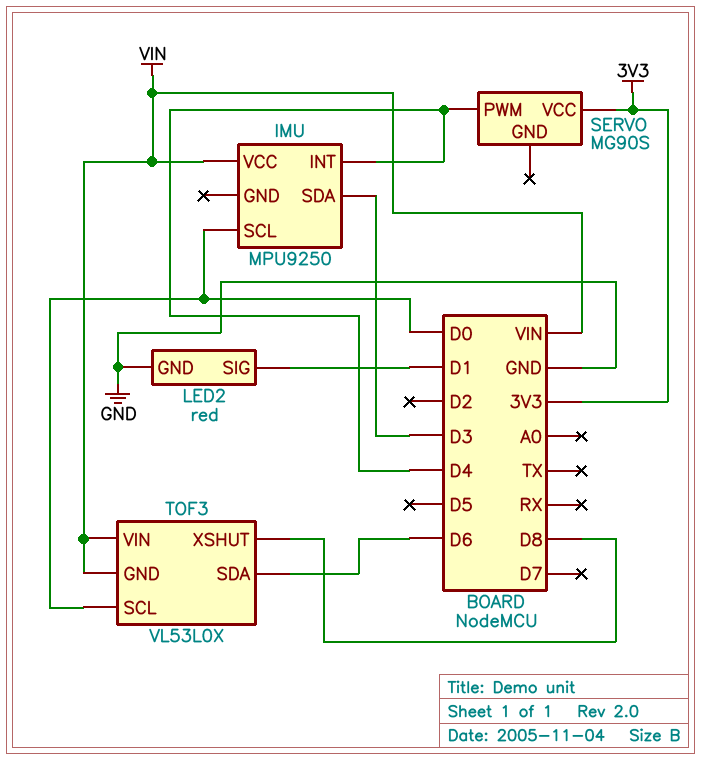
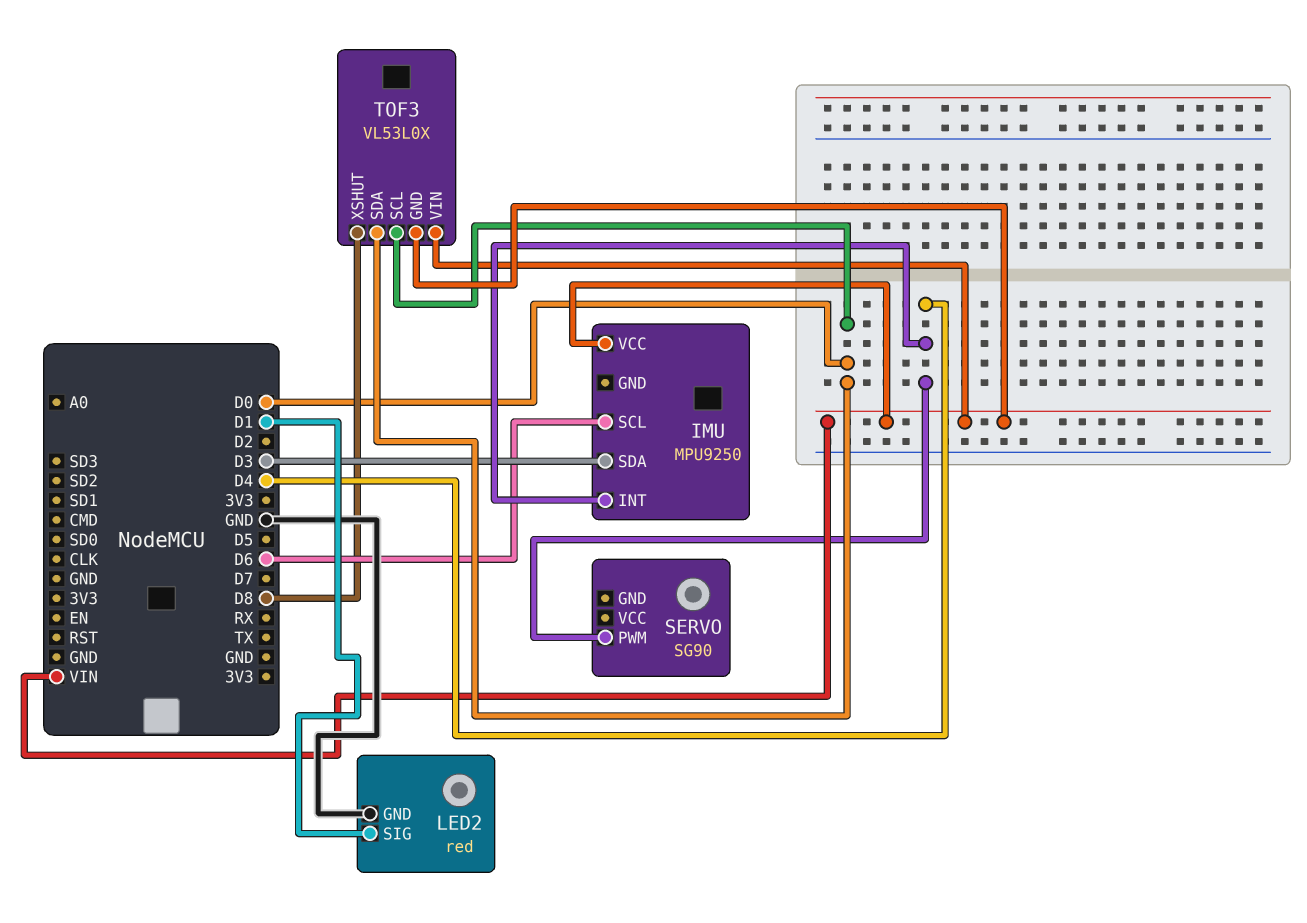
IMU pin SCL: D0 -> D6
SERVO: MG90S -> SG90
SERVO pin VCC: 3V3 -> none
TOF3 pin SDA: D6 -> D0

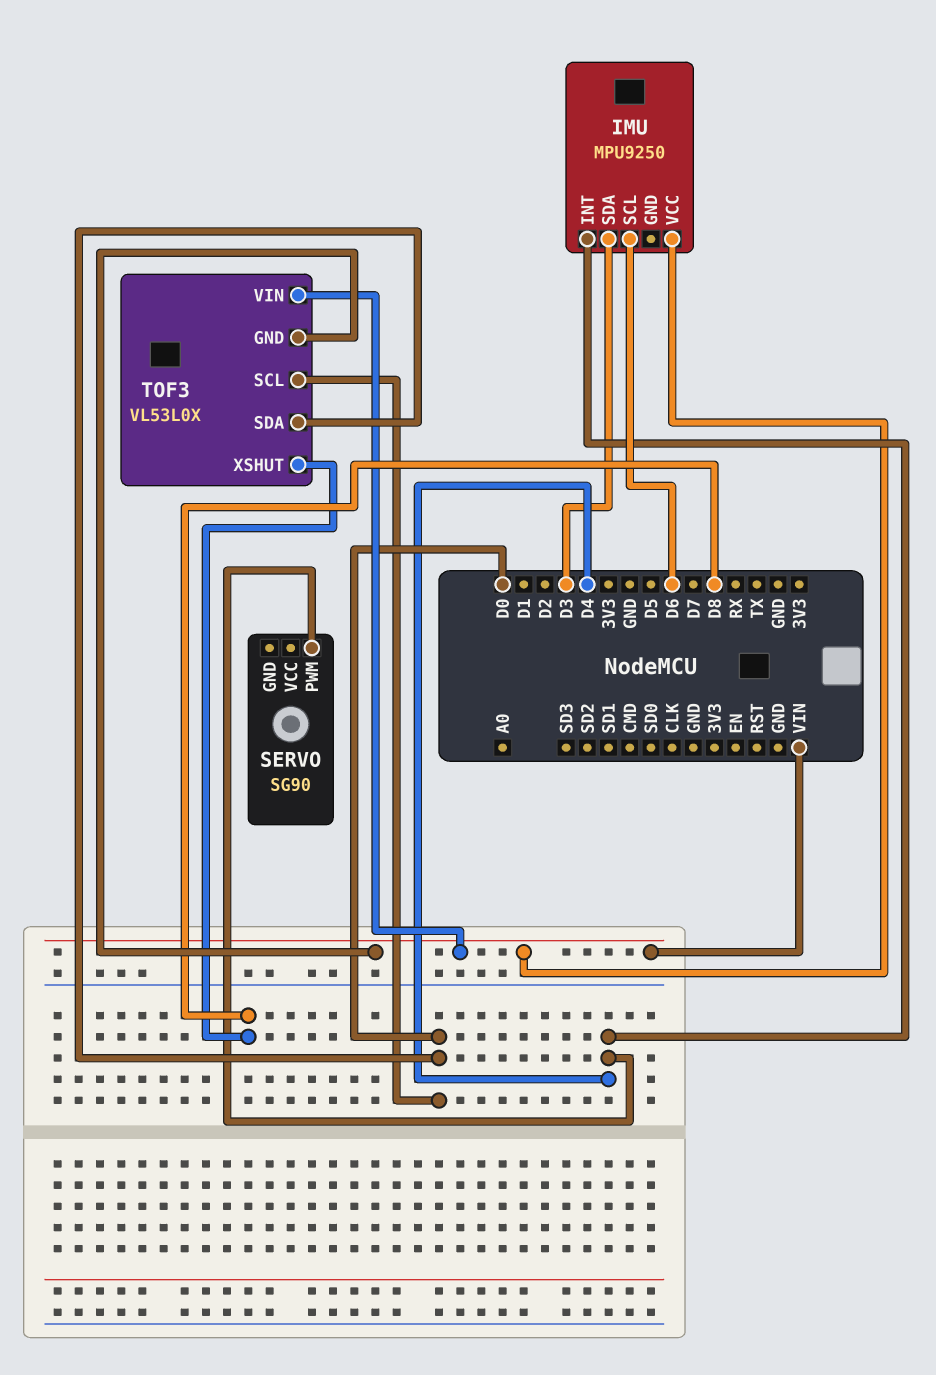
LED2: red -> none
LED2 pin GND: GND -> none
LED2 pin SIG: D1 -> none

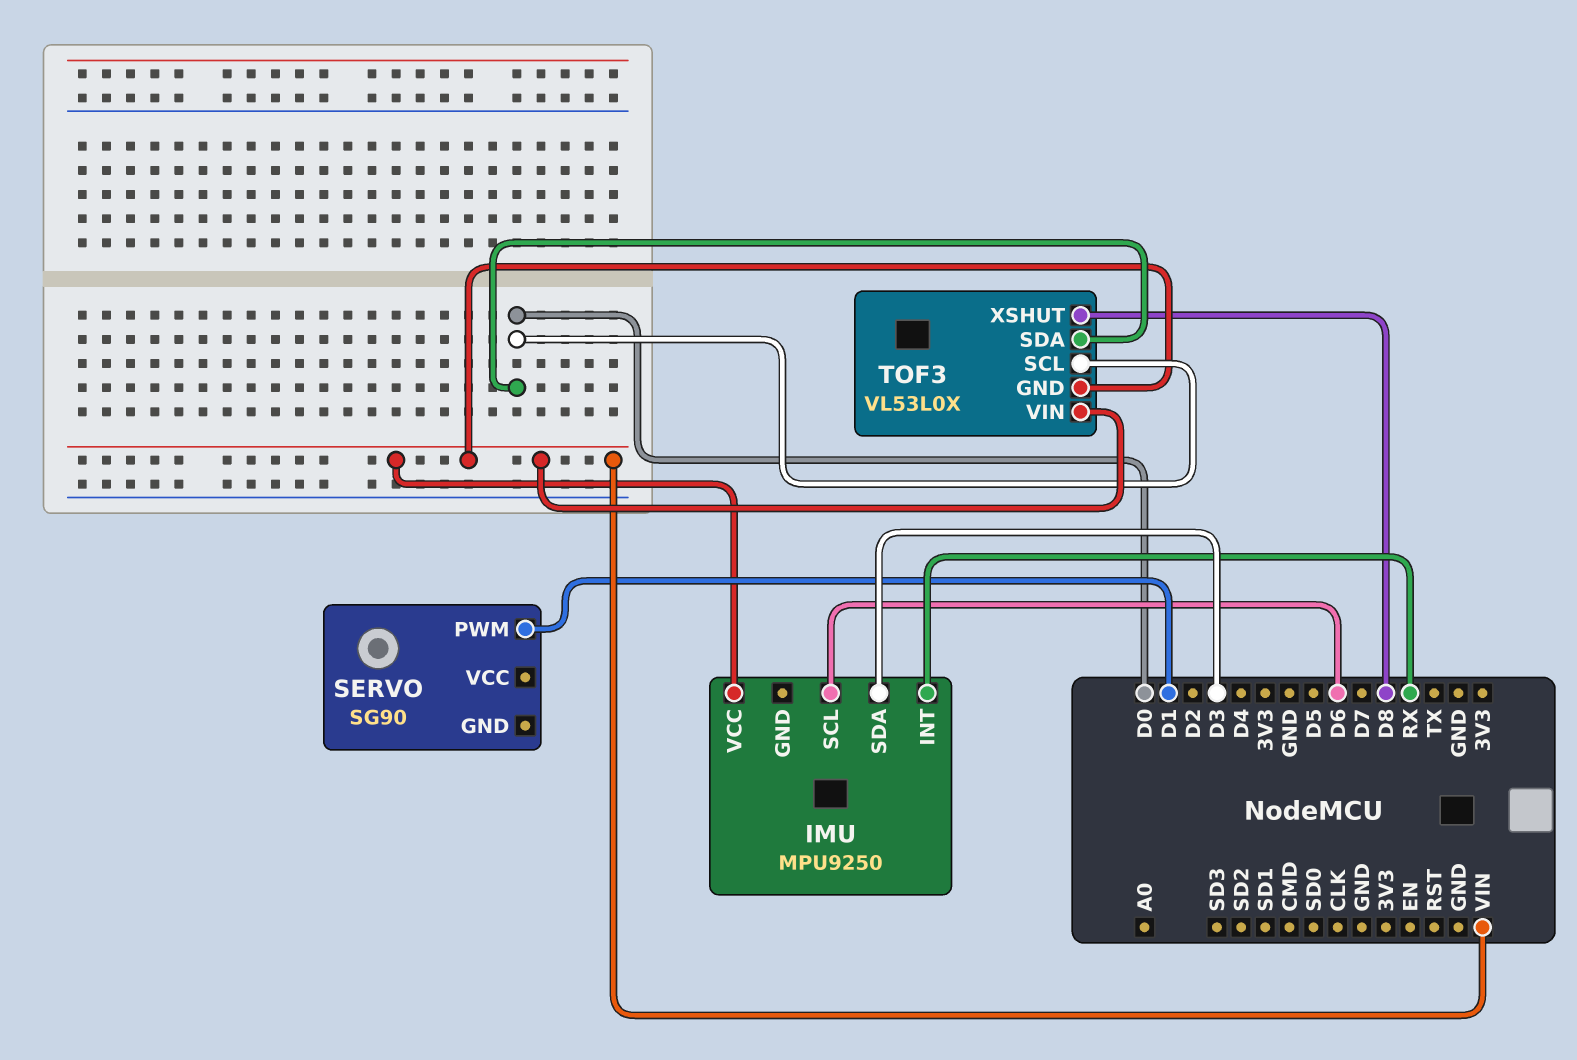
IMU pin INT: D4 -> RX
SERVO pin PWM: D4 -> D1

